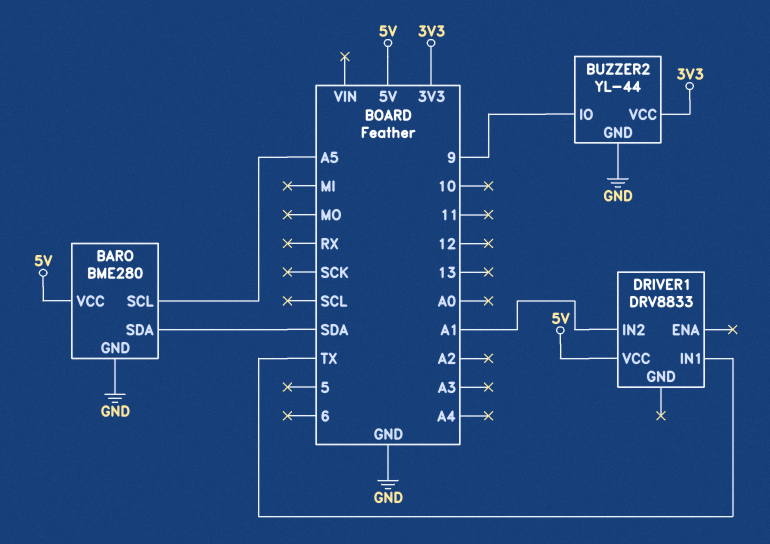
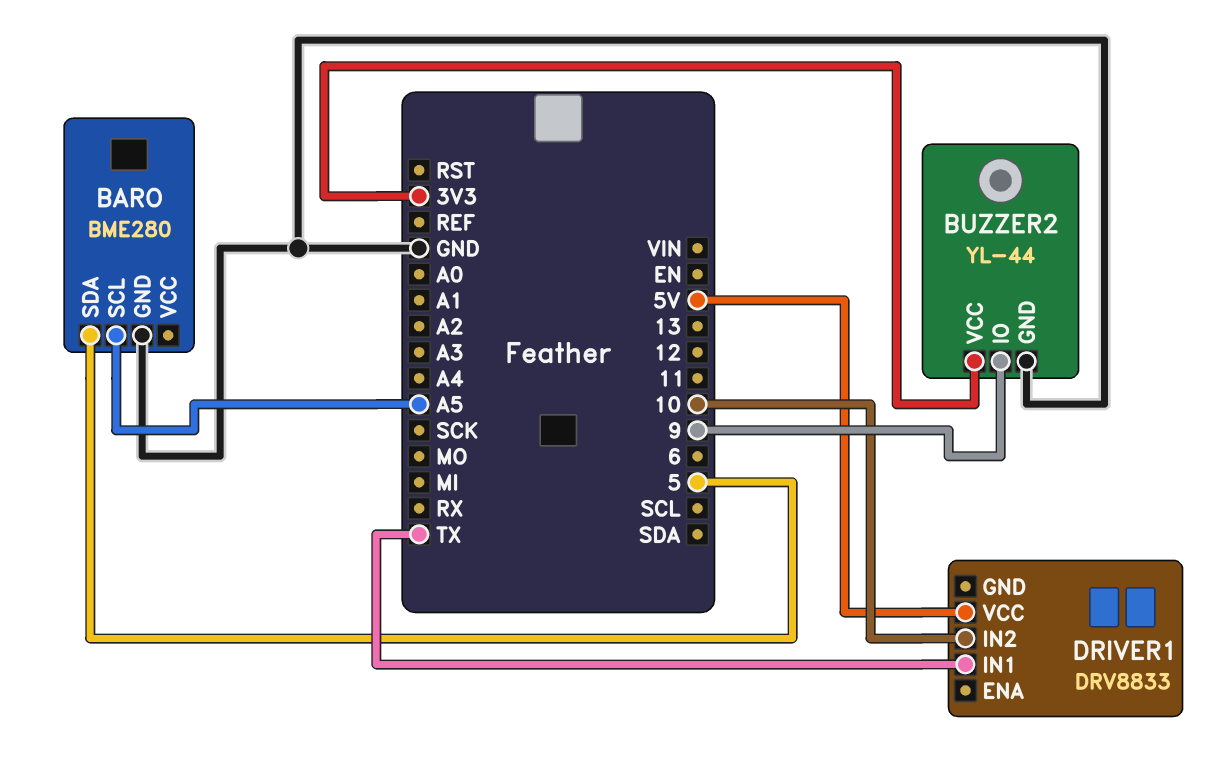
BARO pin SDA: SDA -> 5
BARO pin VCC: 5V -> none
DRIVER1 pin IN2: A1 -> 10

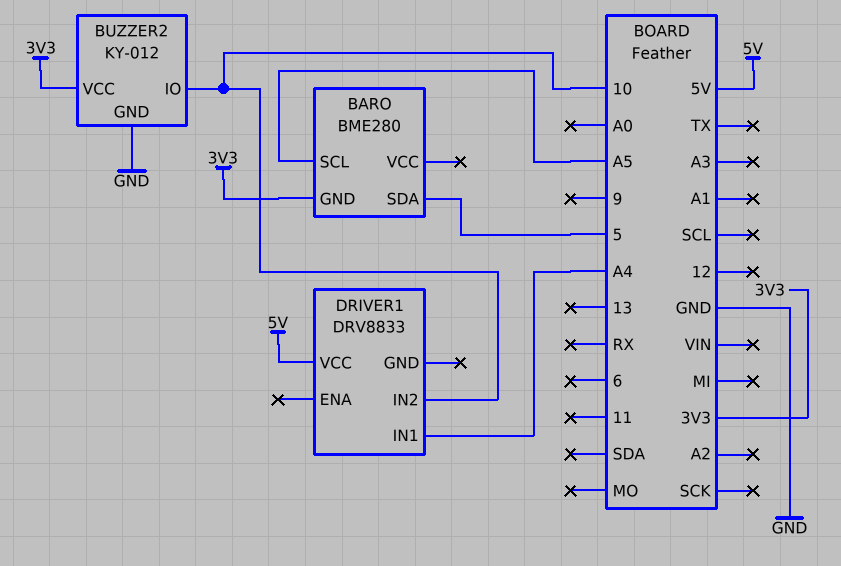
BARO pin GND: GND -> 3V3
BUZZER2: YL-44 -> KY-012
BUZZER2 pin IO: 9 -> 10
DRIVER1 pin IN1: TX -> A4

